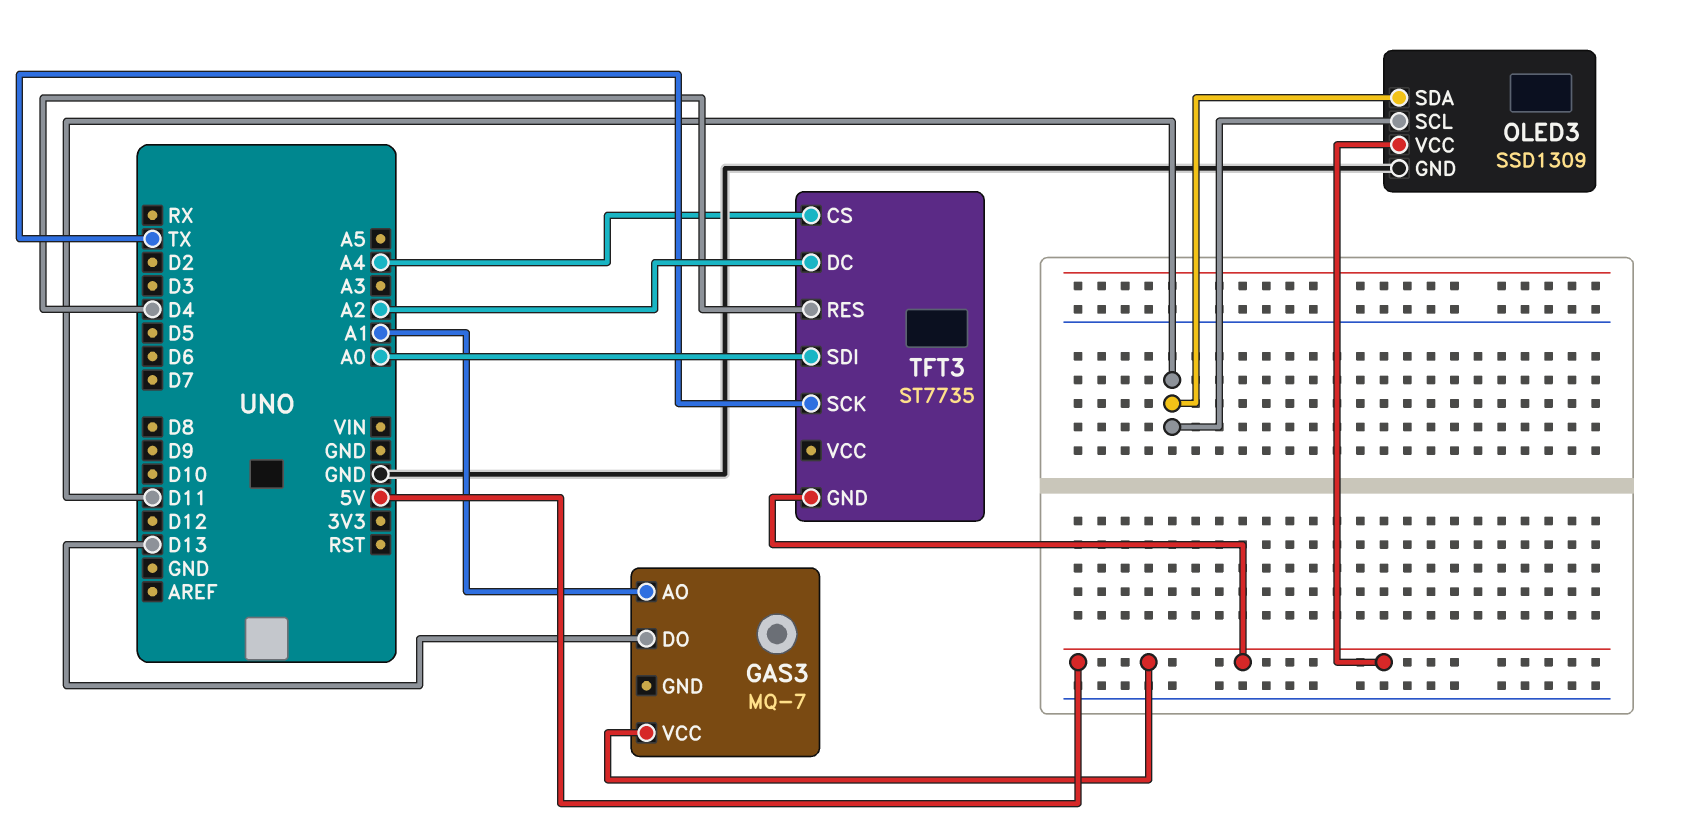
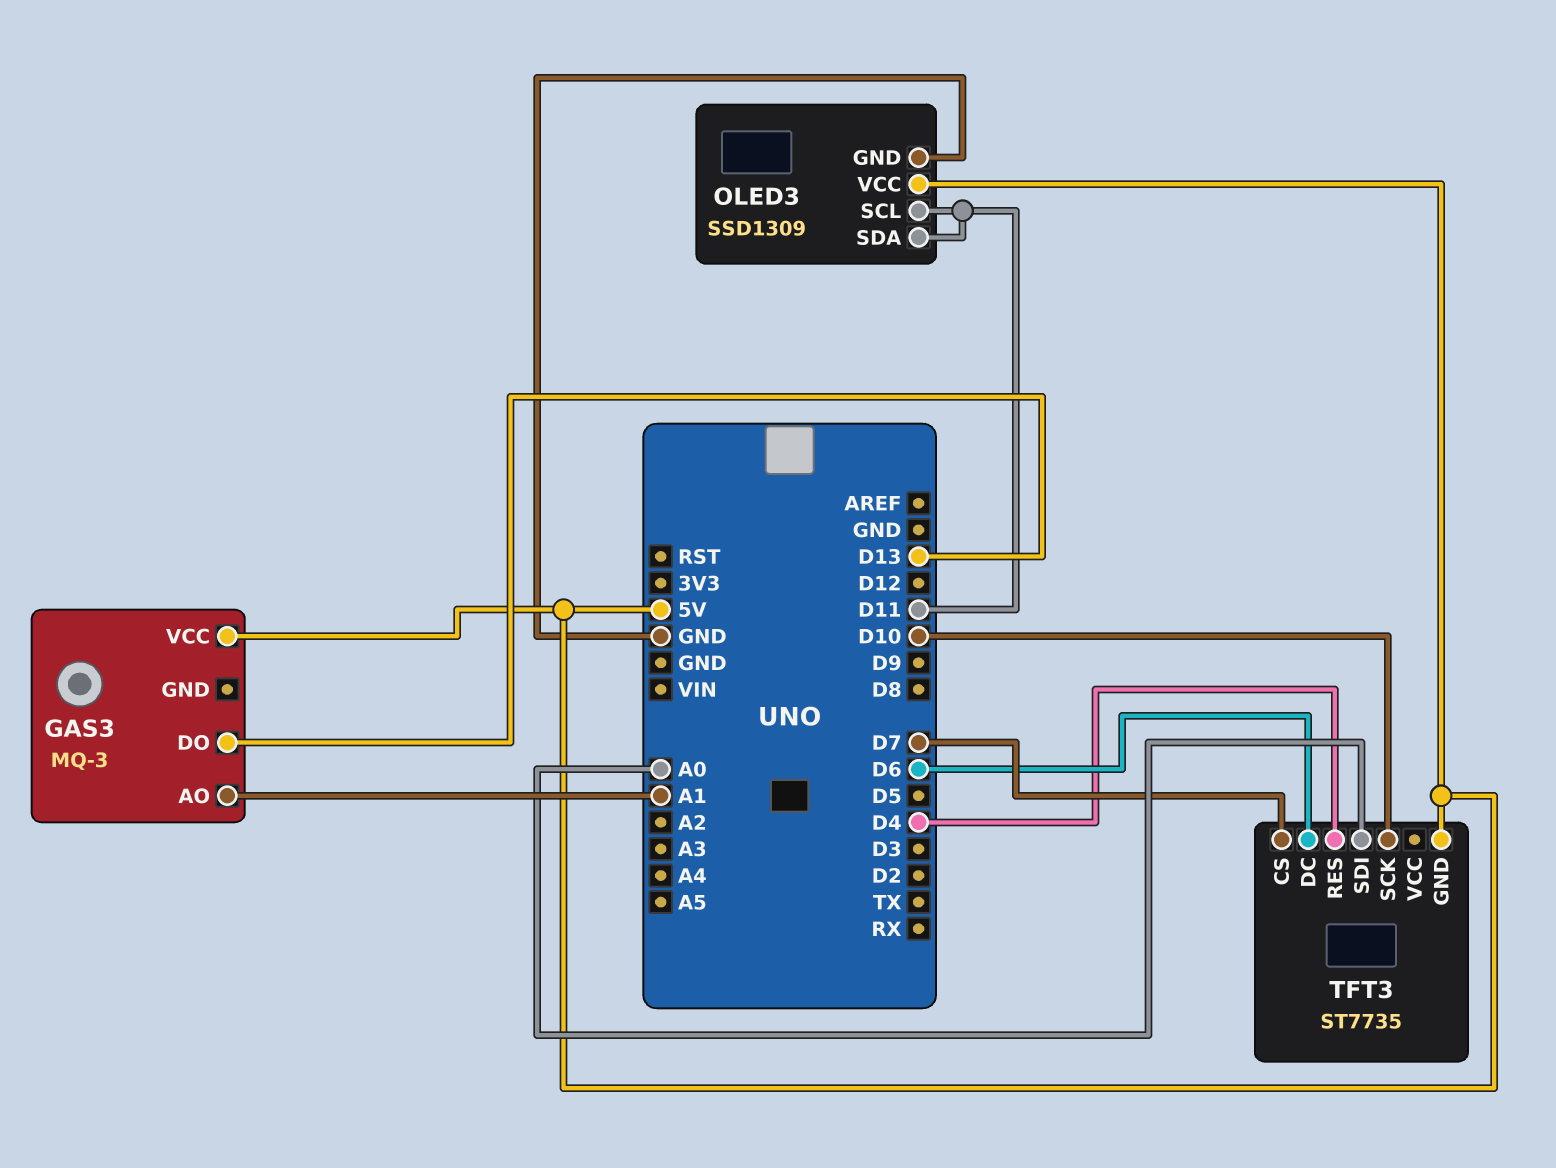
GAS3: MQ-7 -> MQ-3
TFT3 pin CS: A4 -> D7
TFT3 pin DC: A2 -> D6
TFT3 pin SCK: TX -> D10

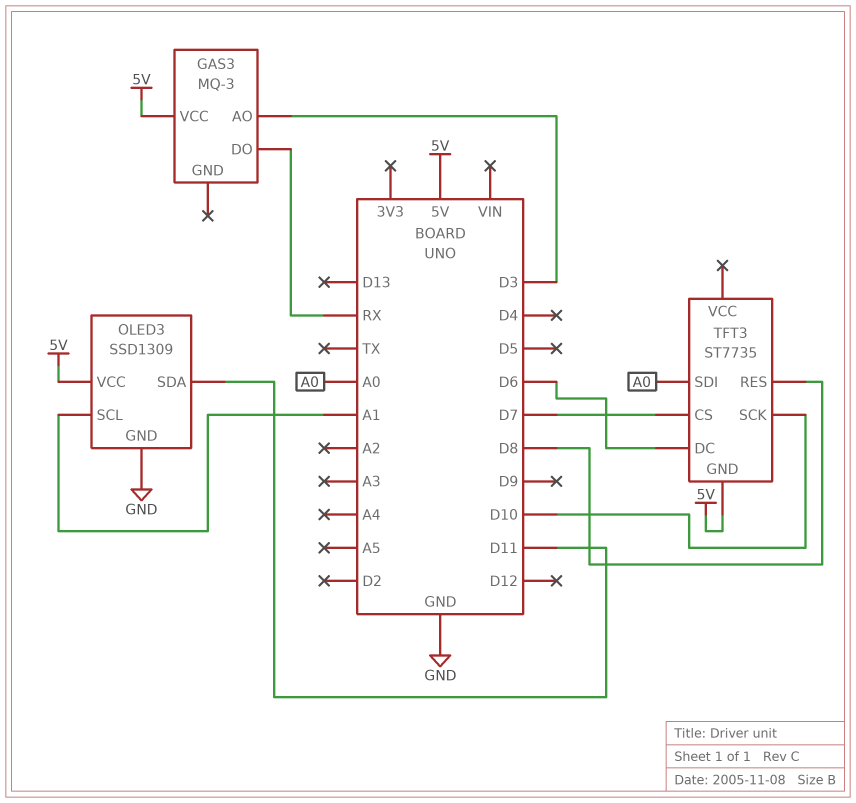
GAS3 pin AO: A1 -> D3
GAS3 pin DO: D13 -> RX
OLED3 pin SCL: D11 -> A1
TFT3 pin RES: D4 -> D8

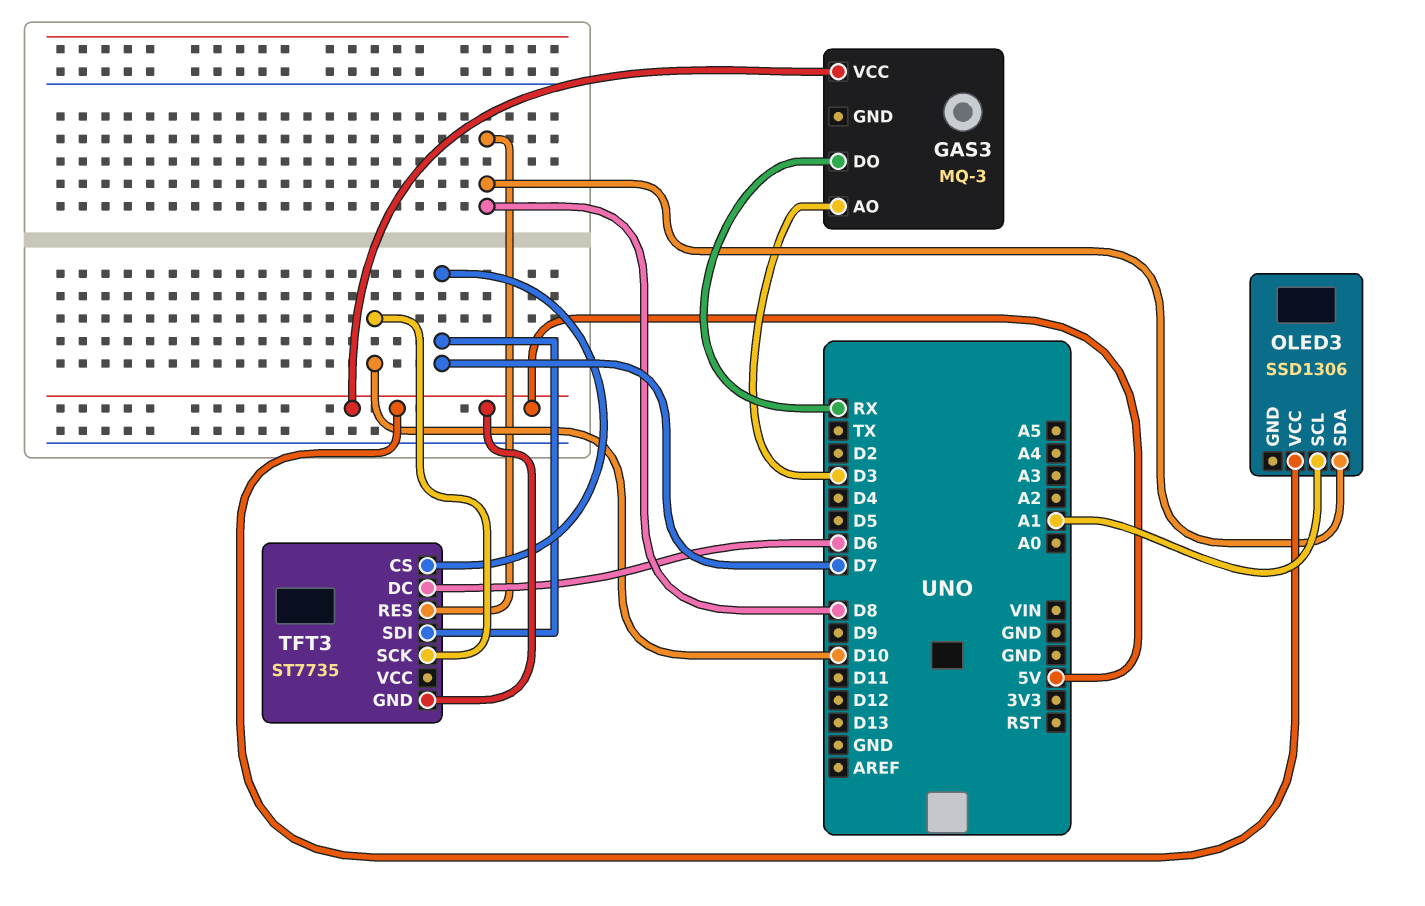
OLED3: SSD1309 -> SSD1306
OLED3 pin GND: GND -> none
OLED3 pin SDA: D11 -> D8
TFT3 pin SDI: A0 -> D7

